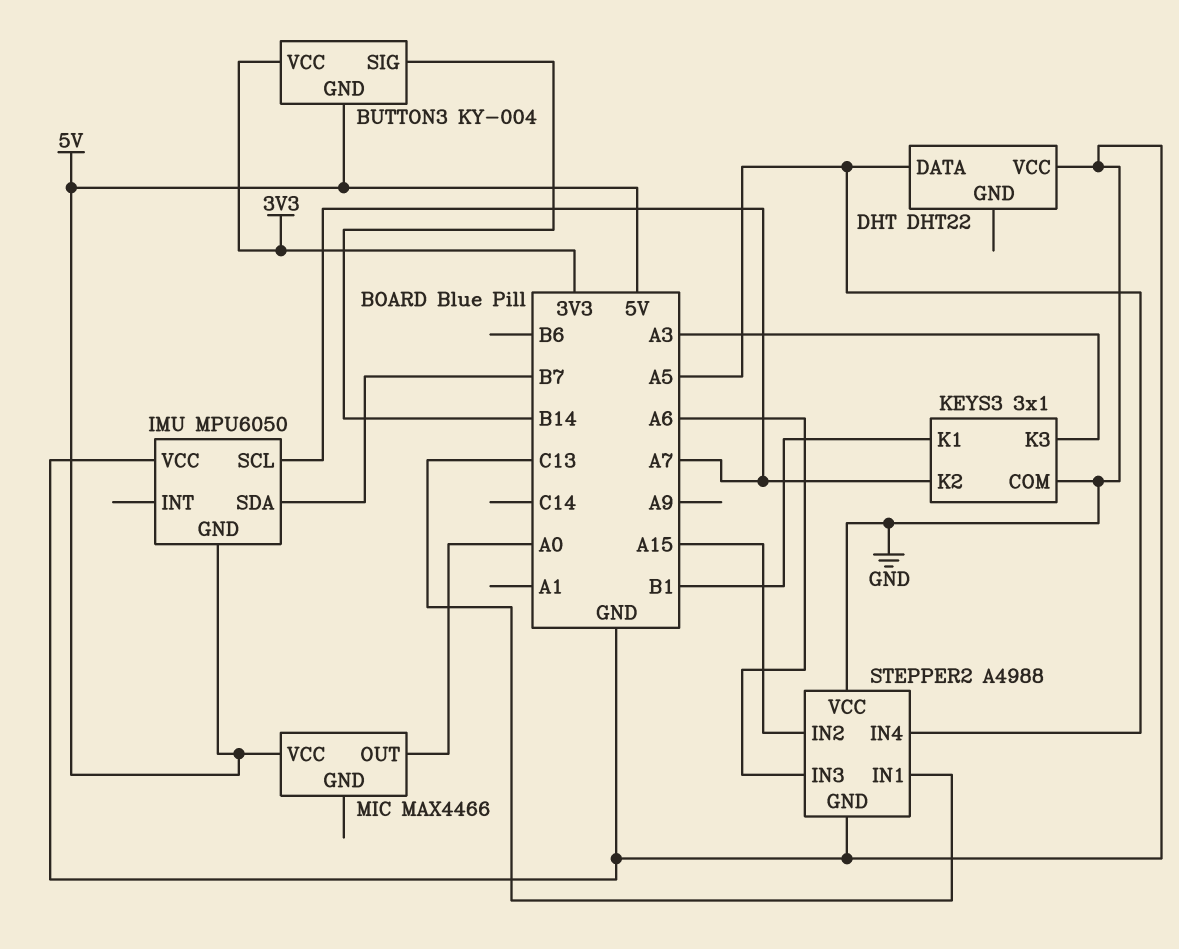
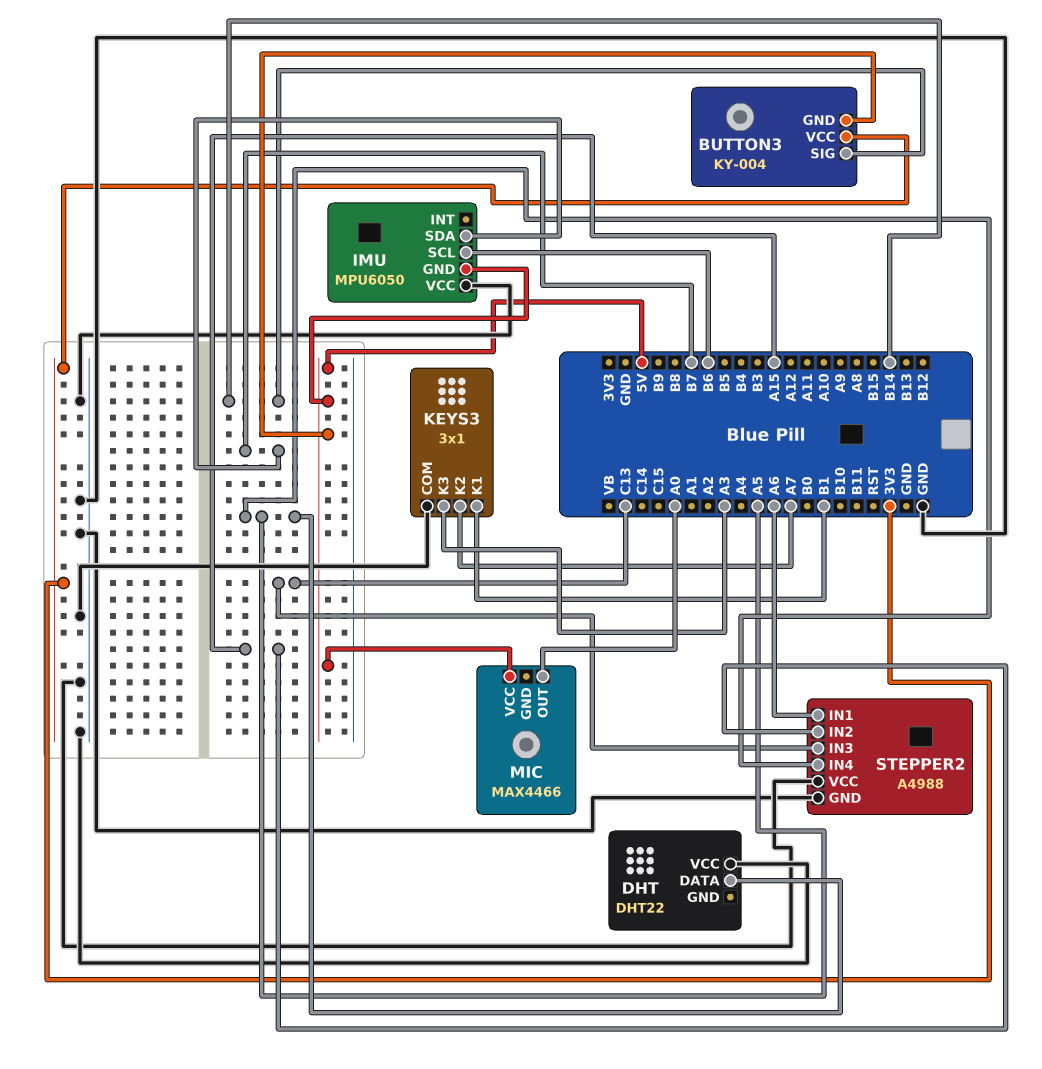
IMU pin SCL: A7 -> B6
STEPPER2 pin IN1: C13 -> A6
STEPPER2 pin IN3: A6 -> C13

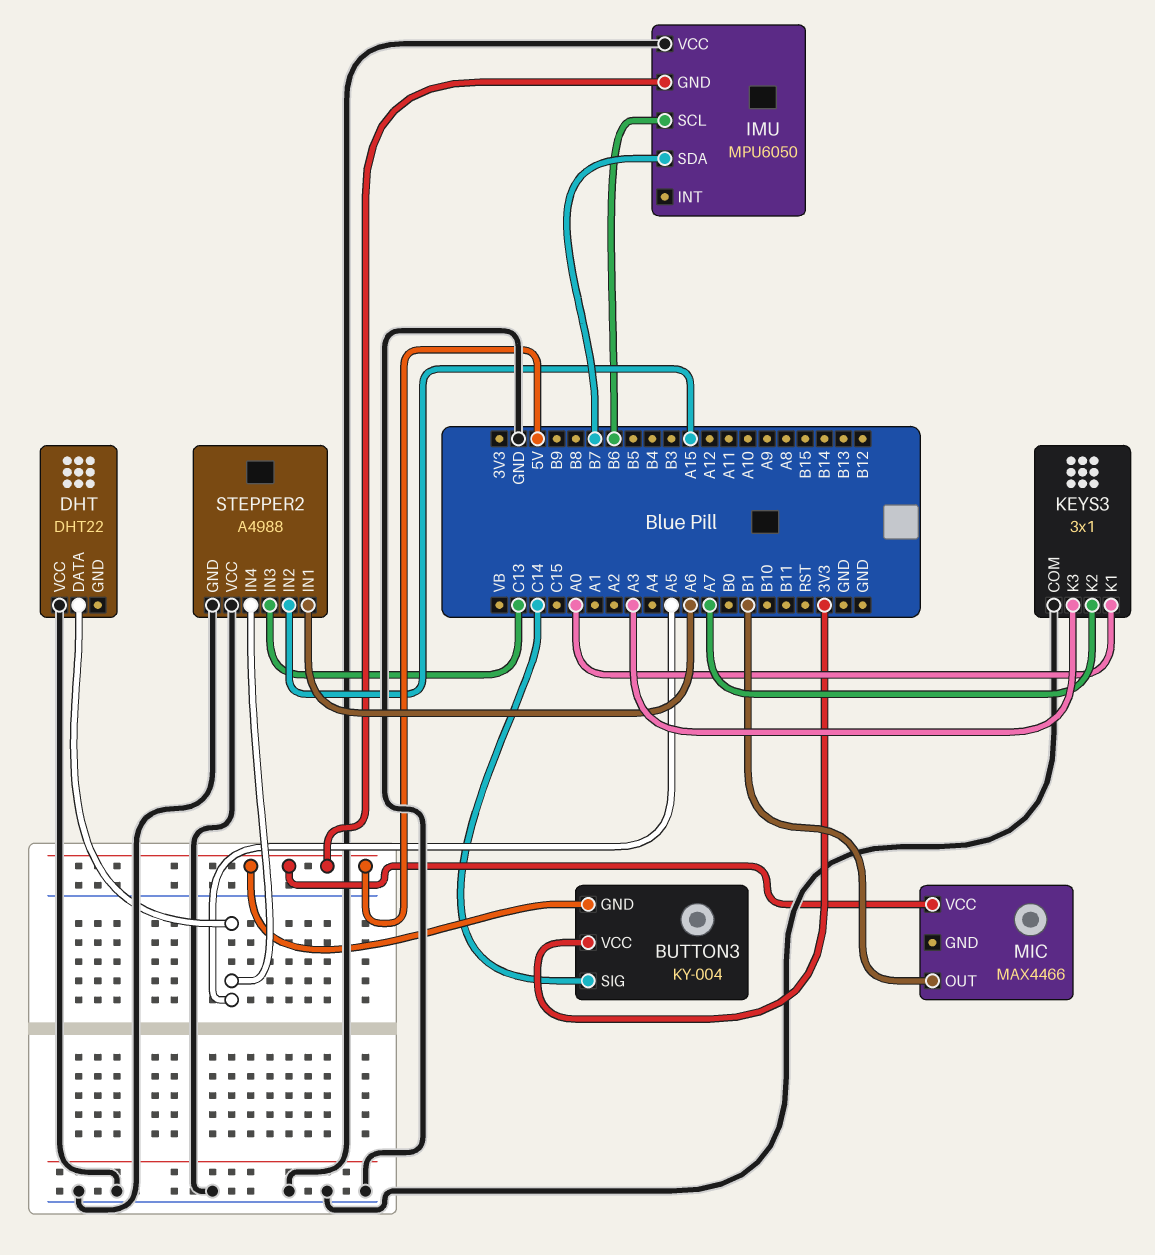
BUTTON3 pin SIG: B14 -> C14
KEYS3 pin K1: B1 -> A0
MIC pin OUT: A0 -> B1

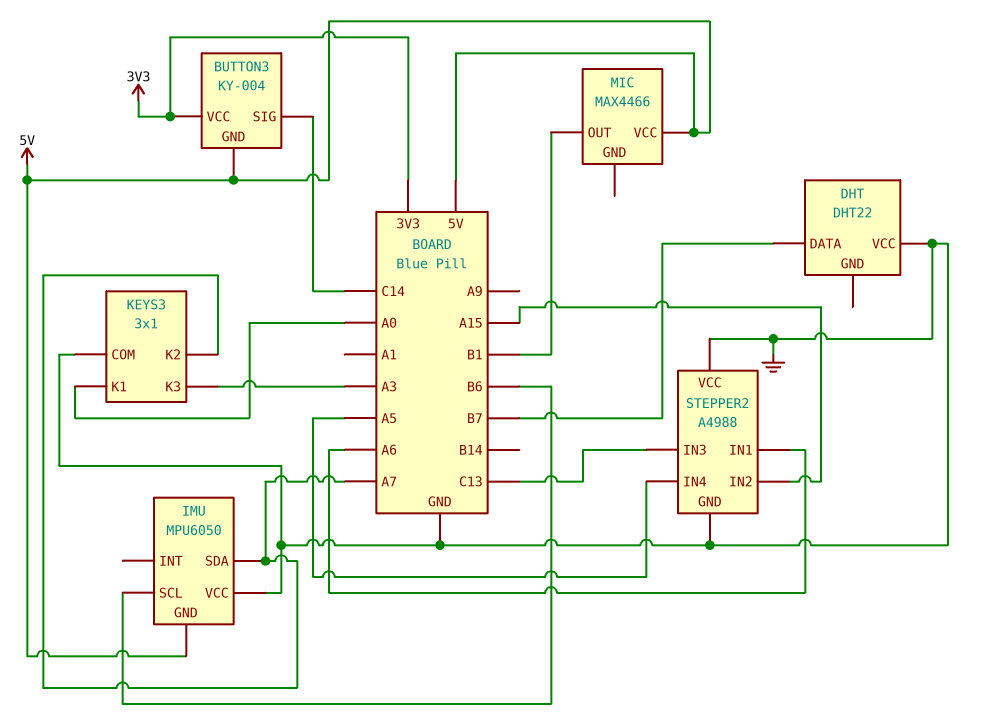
DHT pin DATA: A5 -> B7
IMU pin SDA: B7 -> A7

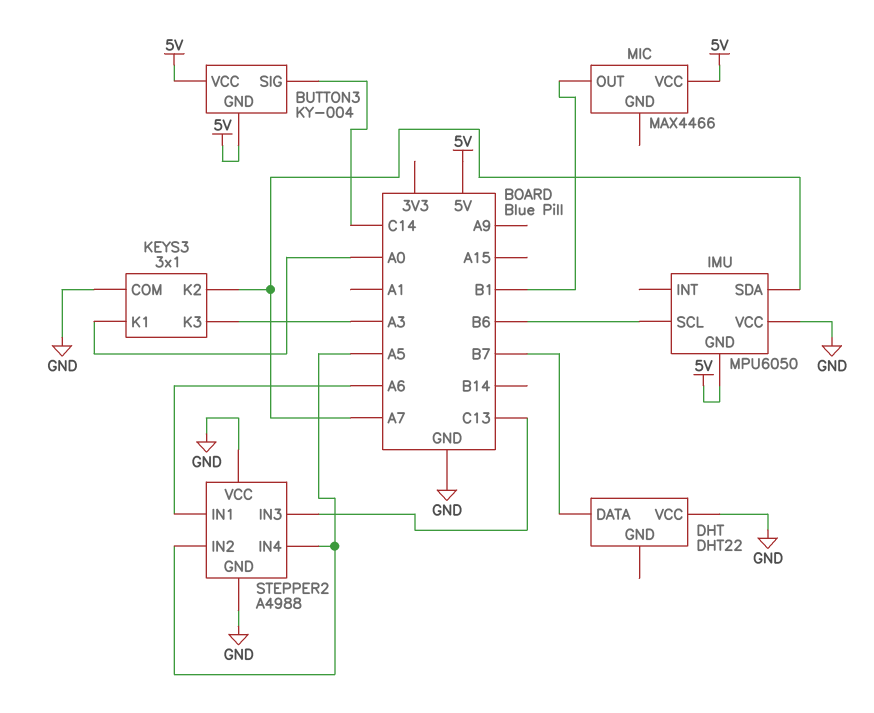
BUTTON3 pin VCC: 3V3 -> 5V
STEPPER2 pin IN2: A15 -> A5

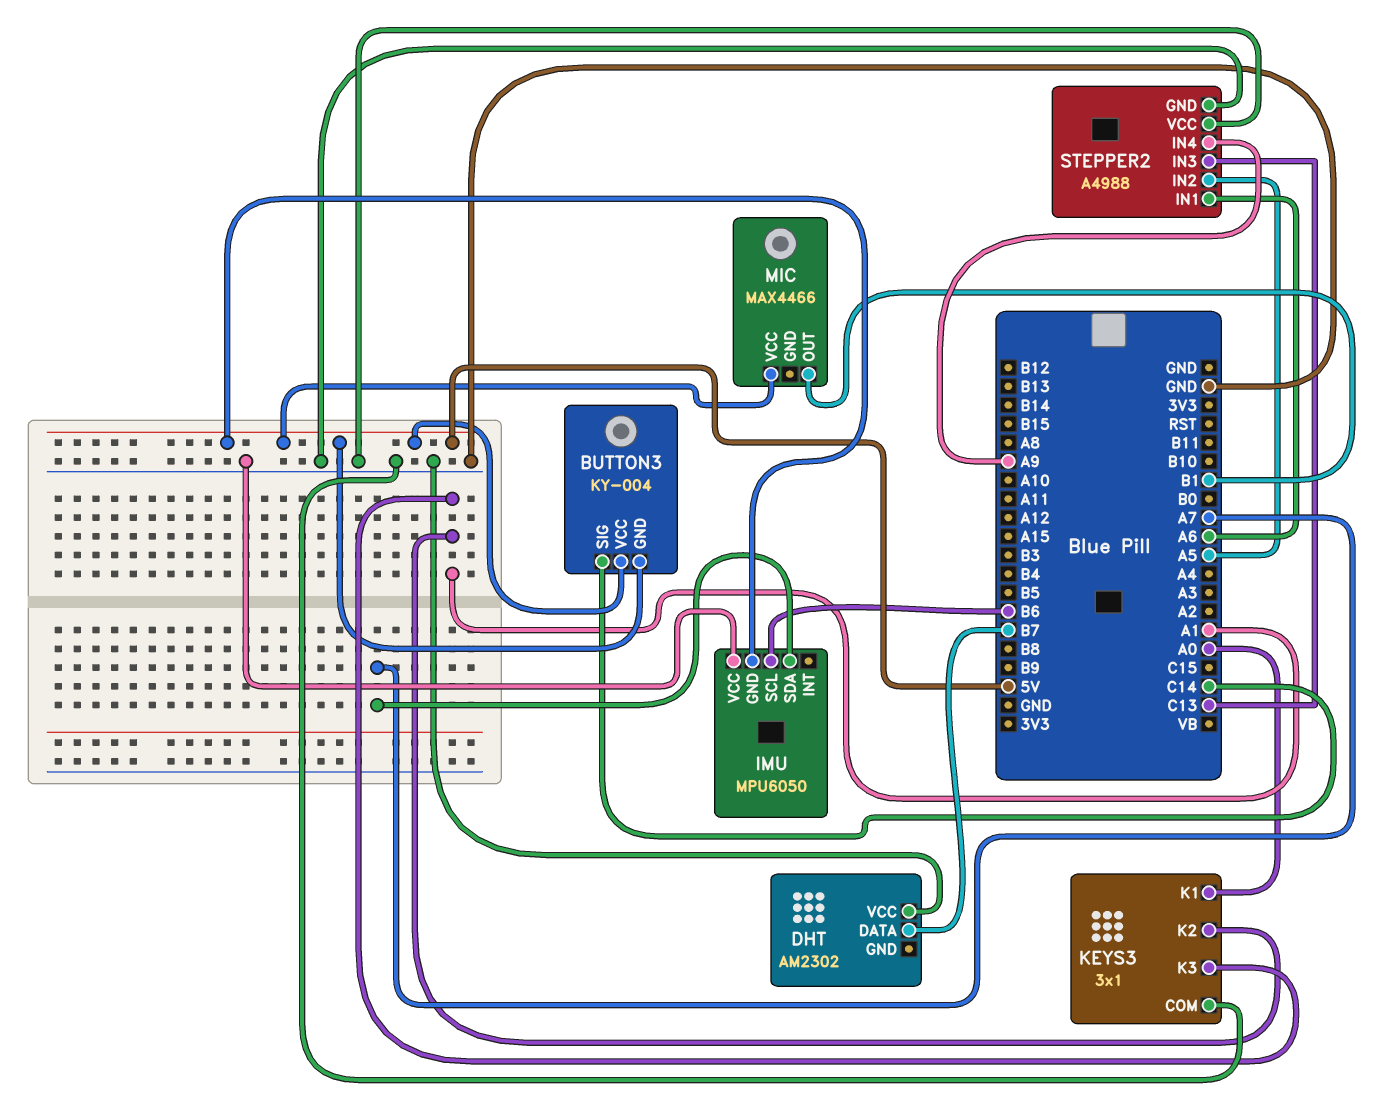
DHT: DHT22 -> AM2302
KEYS3 pin K2: A7 -> A1
KEYS3 pin K3: A3 -> A1
STEPPER2 pin IN4: A5 -> A9

